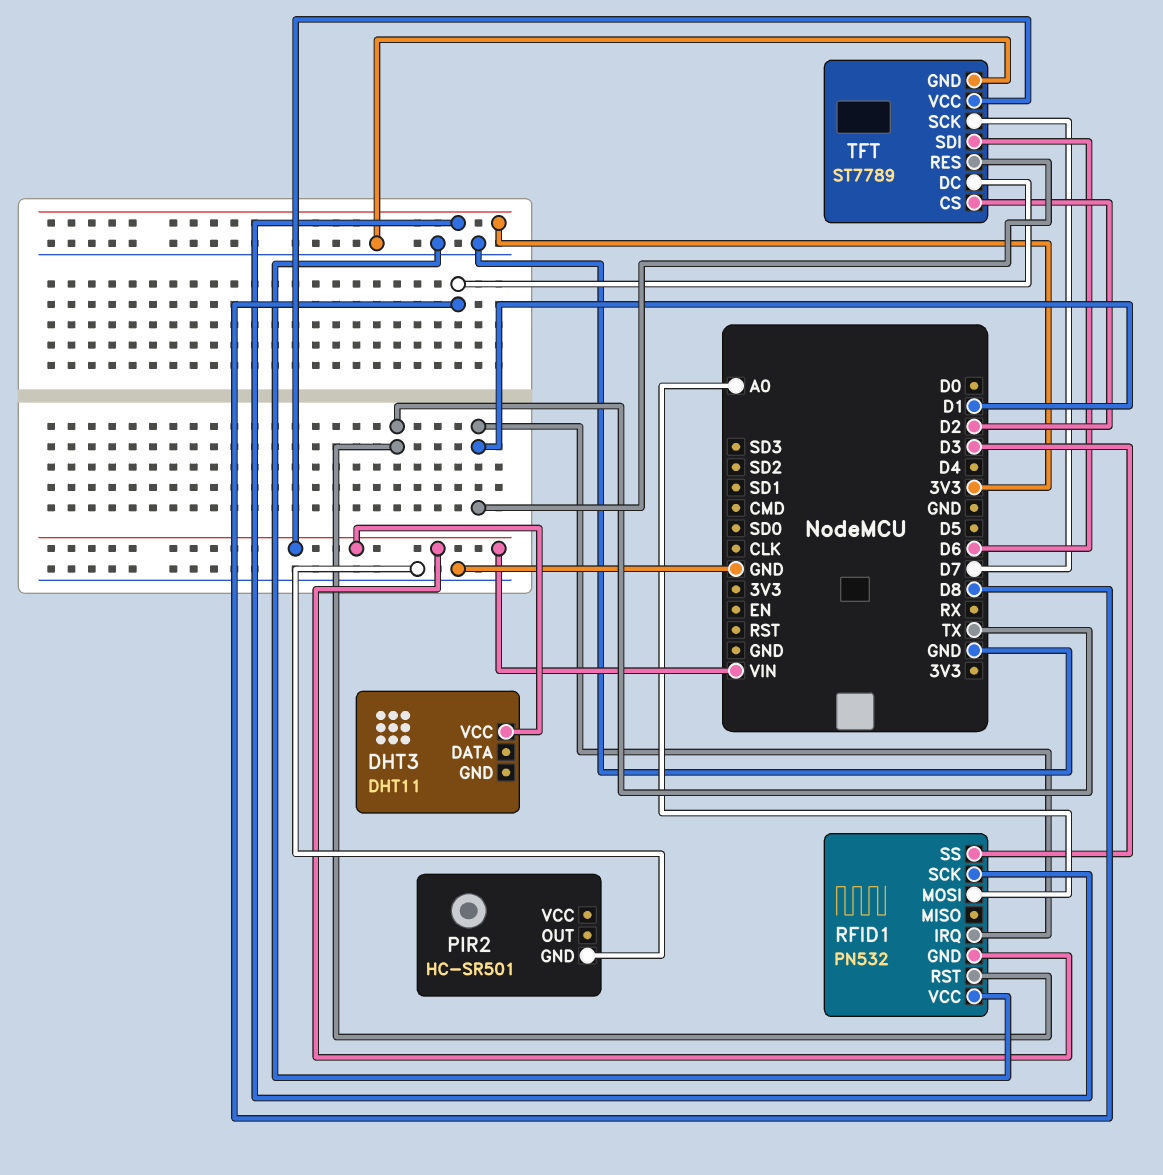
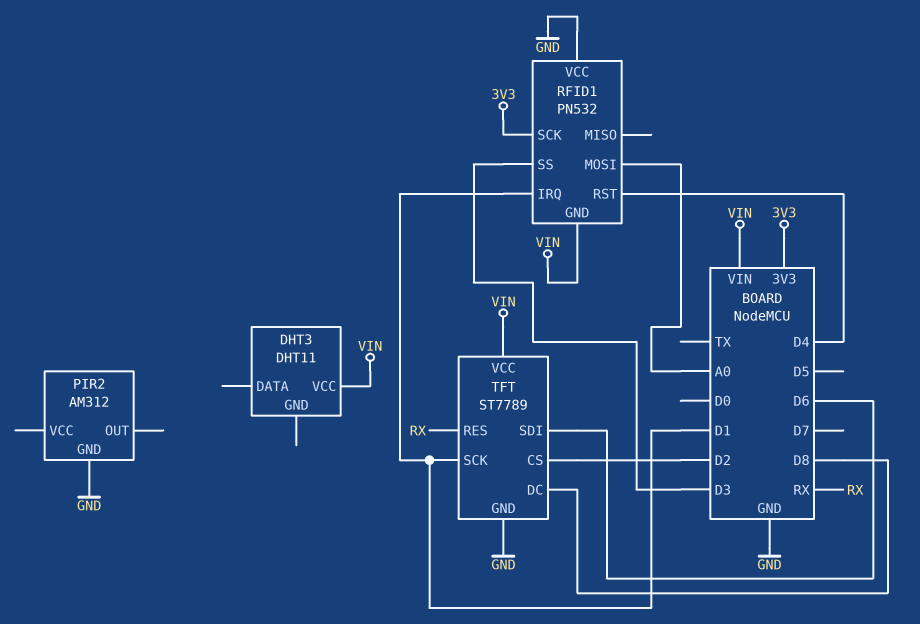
PIR2: HC-SR501 -> AM312
RFID1 pin RST: TX -> D4
TFT pin RES: D1 -> RX
TFT pin SCK: D7 -> D1

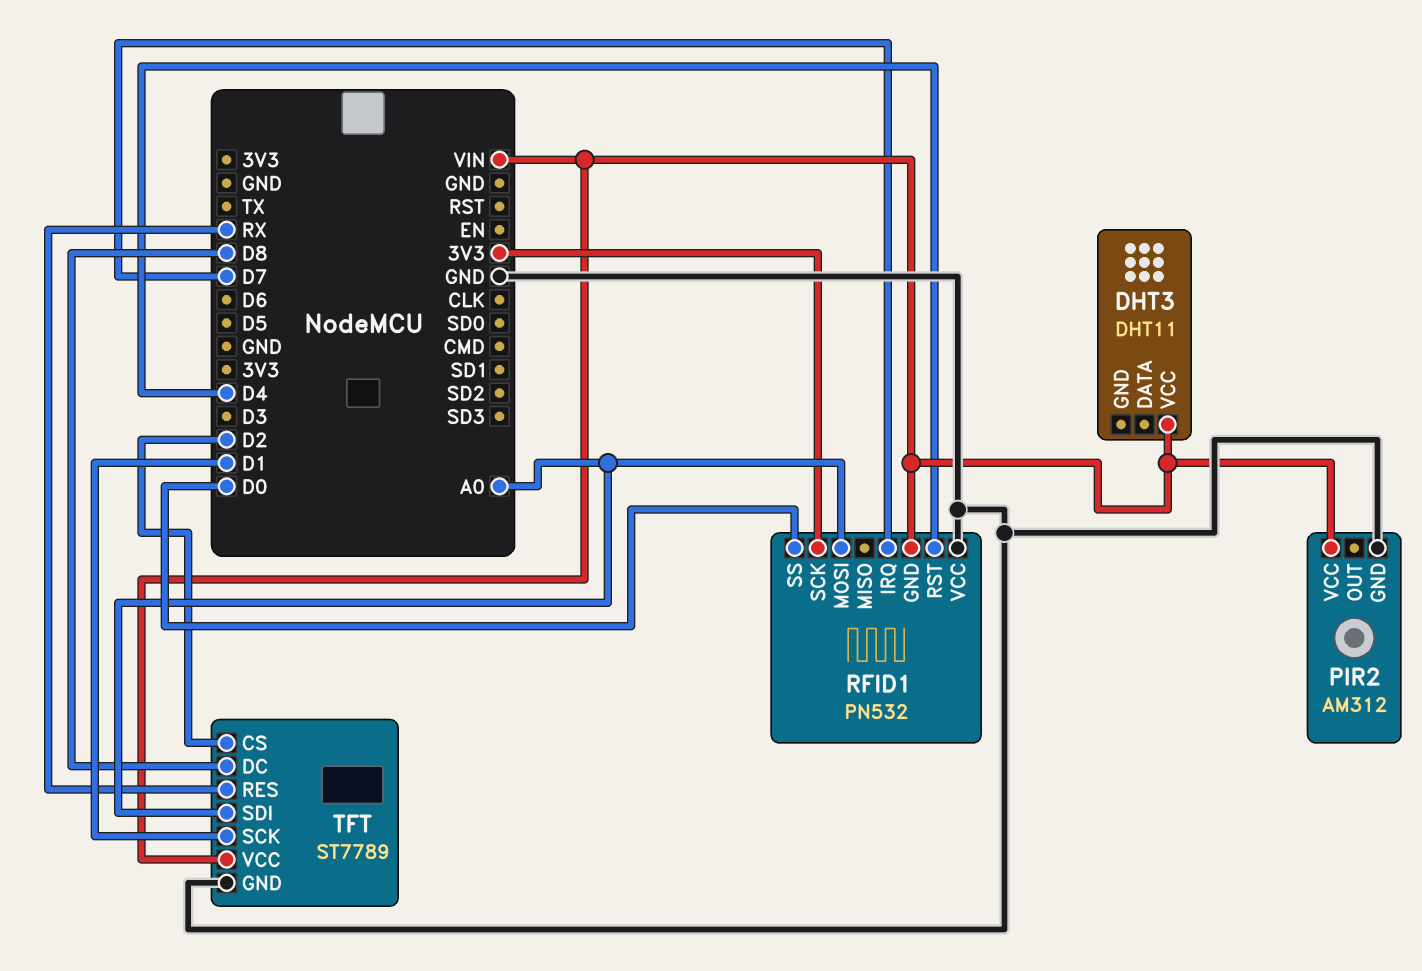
PIR2 pin VCC: none -> VIN
RFID1 pin IRQ: D1 -> D7
RFID1 pin SS: D3 -> D0
TFT pin SDI: D6 -> A0

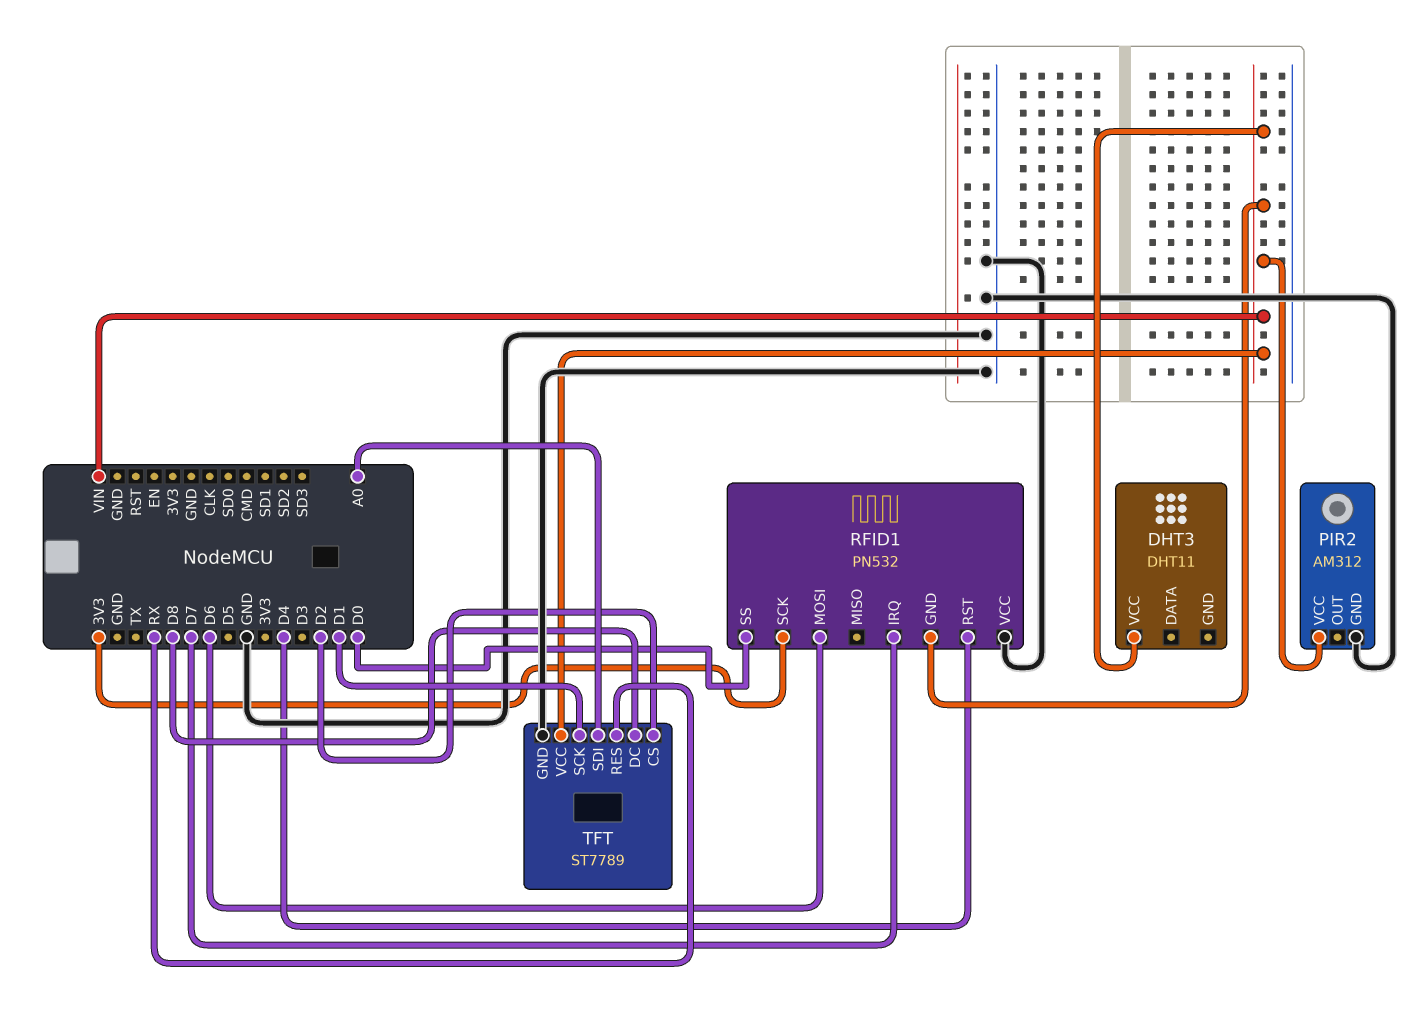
RFID1 pin MOSI: A0 -> D6

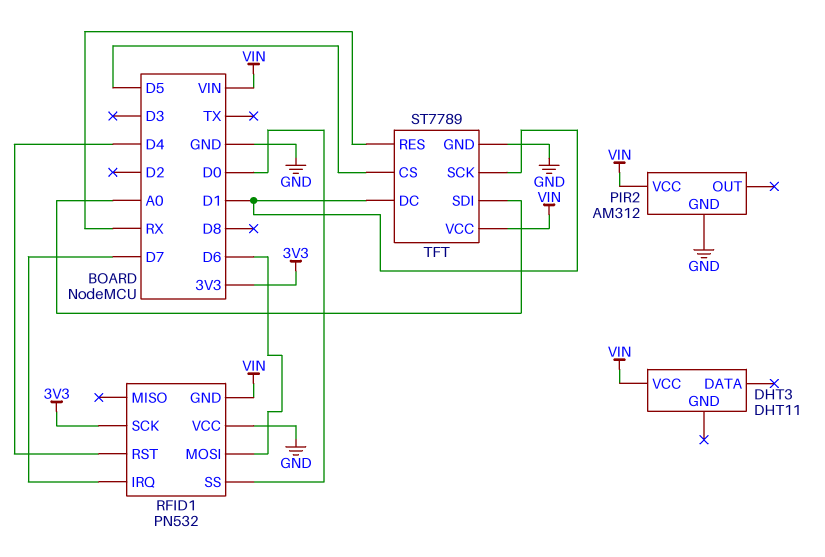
TFT pin CS: D2 -> D5
TFT pin DC: D8 -> D1

